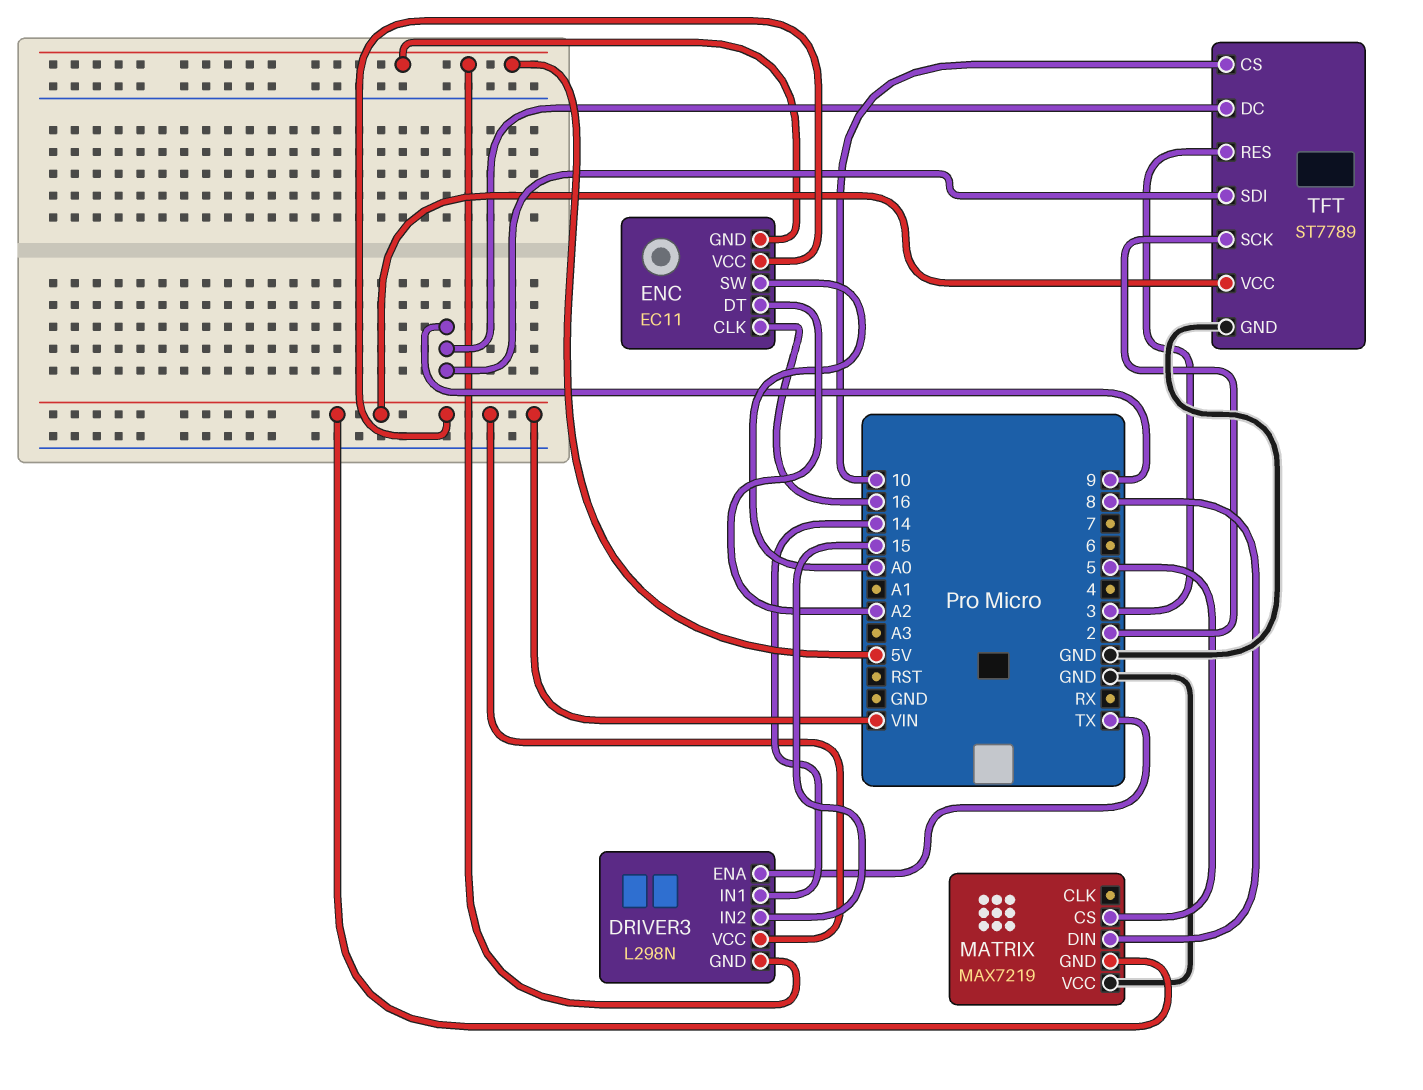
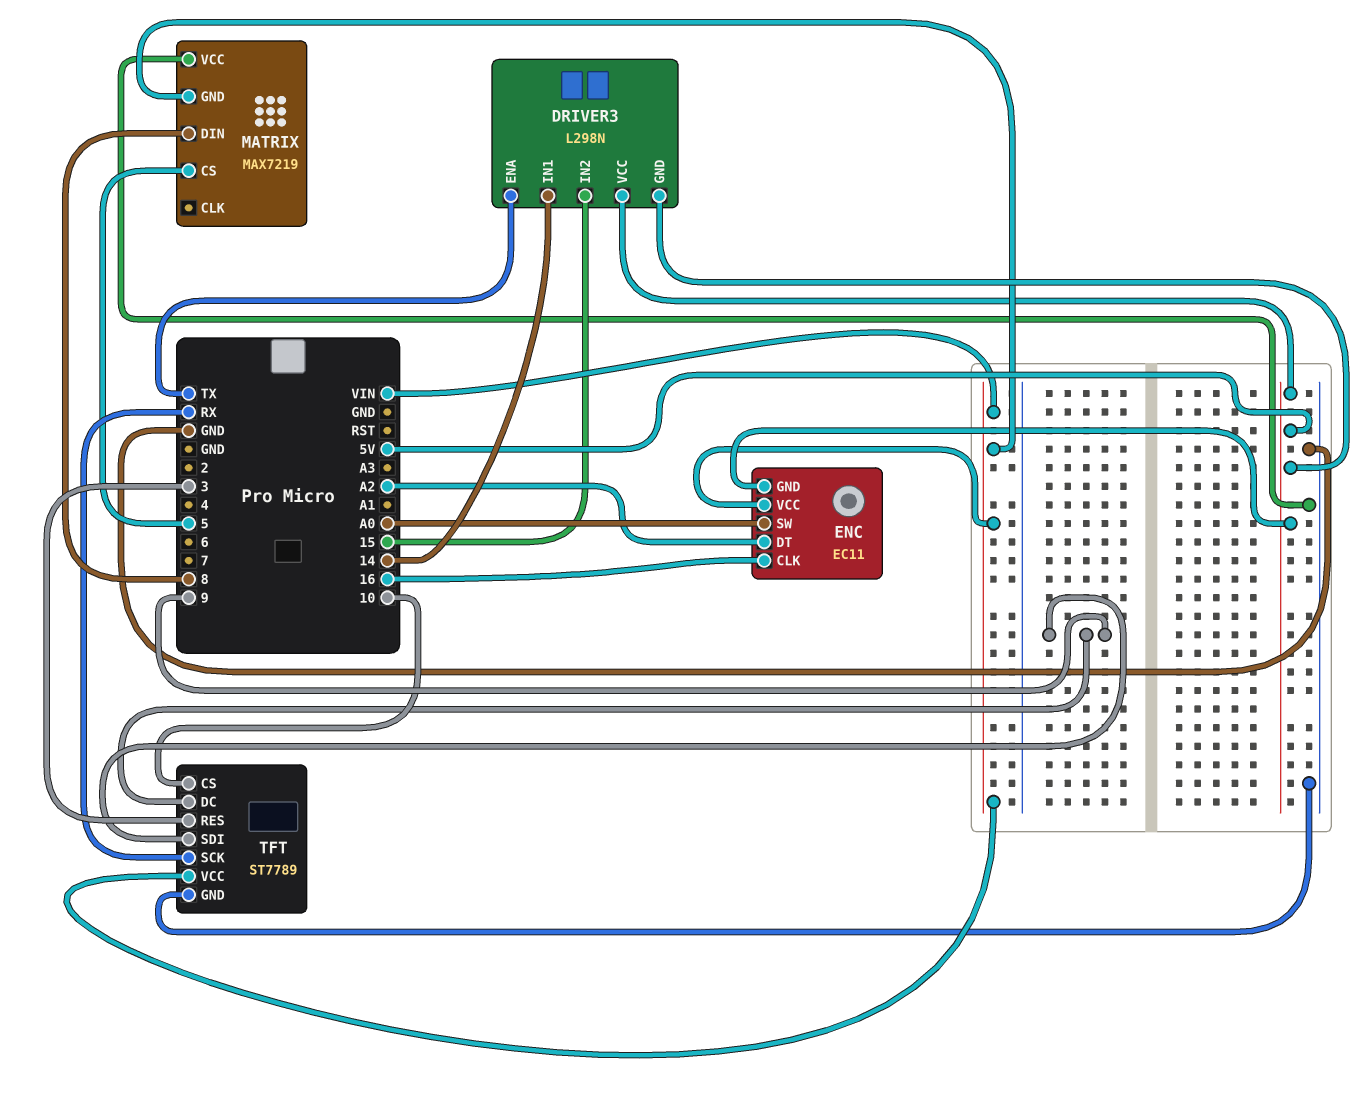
DRIVER3 pin VCC: VIN -> 5V
TFT pin SCK: 2 -> RX

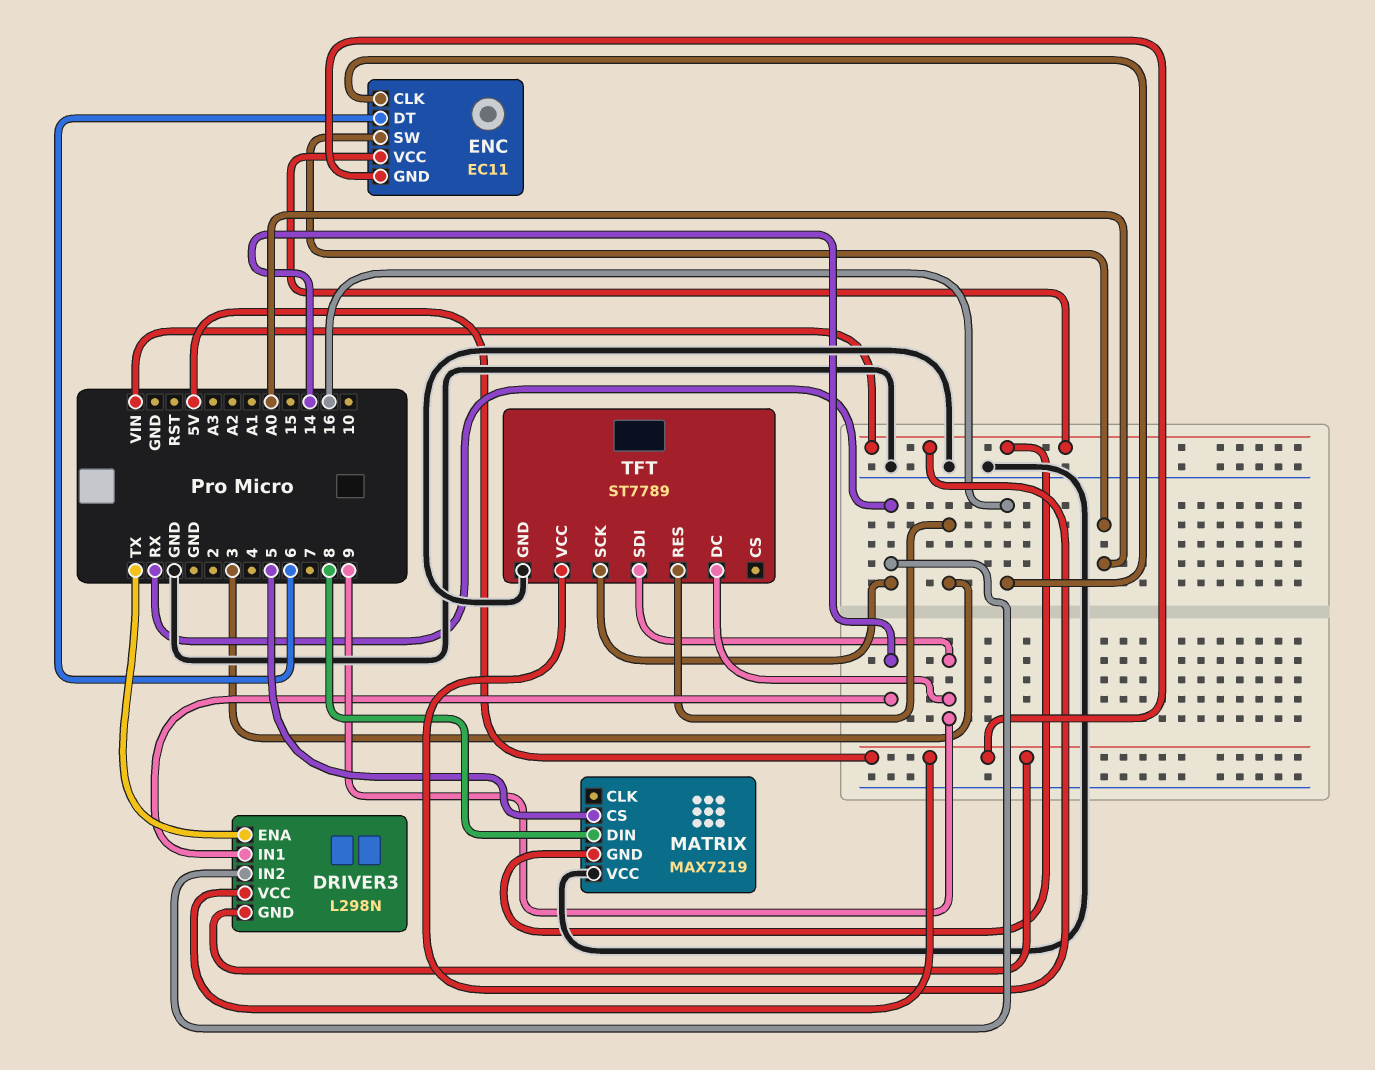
DRIVER3 pin IN2: 15 -> RX
ENC pin DT: A2 -> 6
TFT pin CS: 10 -> none

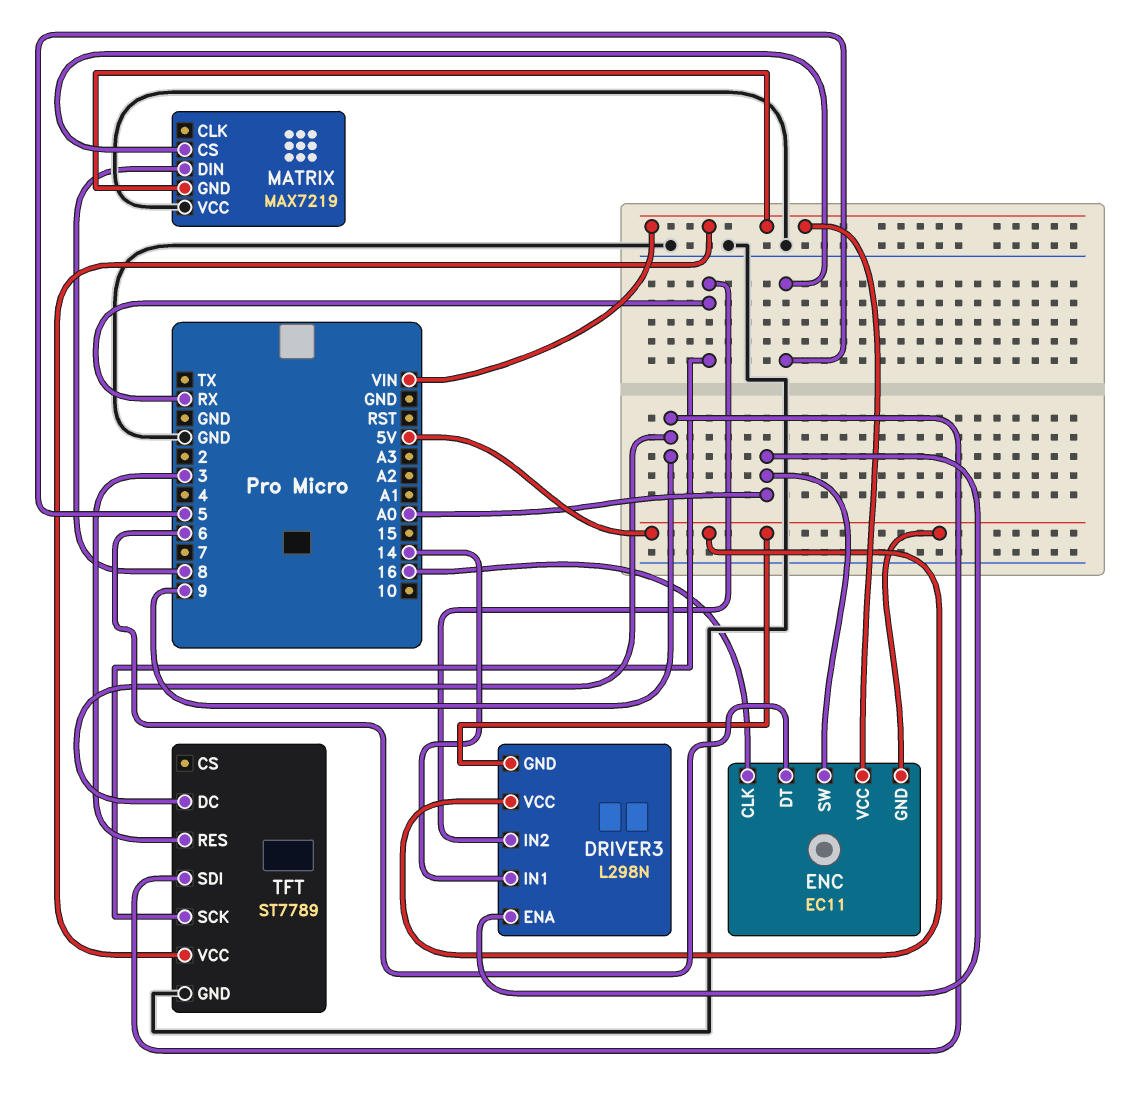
DRIVER3 pin ENA: TX -> A0

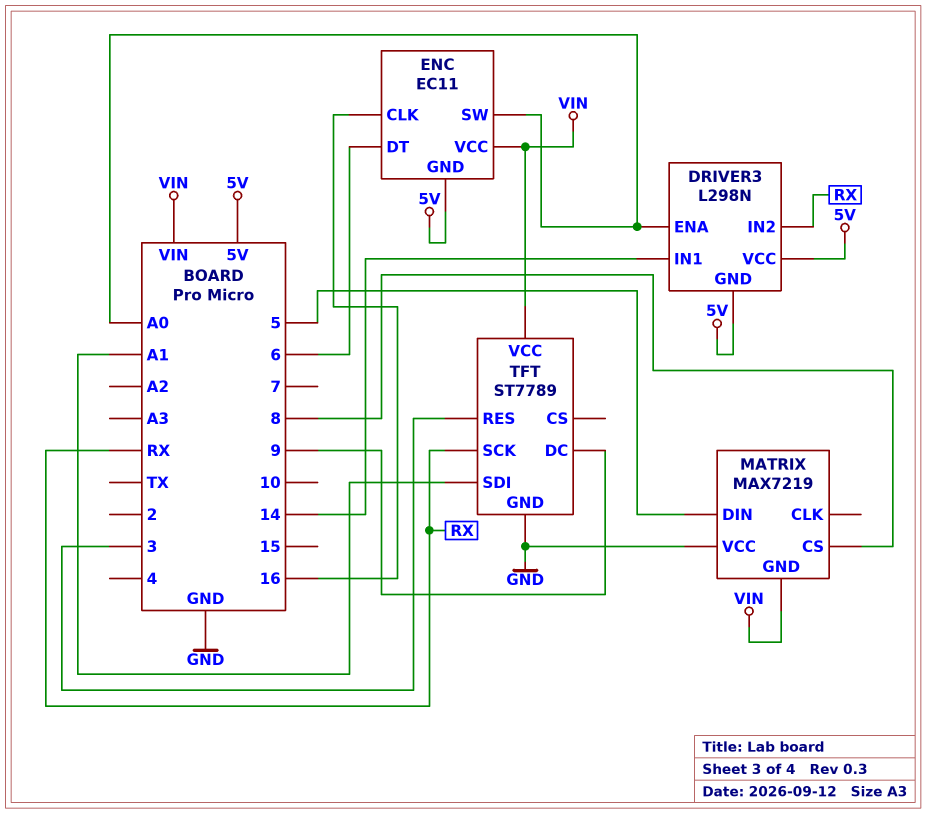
MATRIX pin CS: 5 -> 8
MATRIX pin DIN: 8 -> 5
TFT pin SDI: 9 -> A1

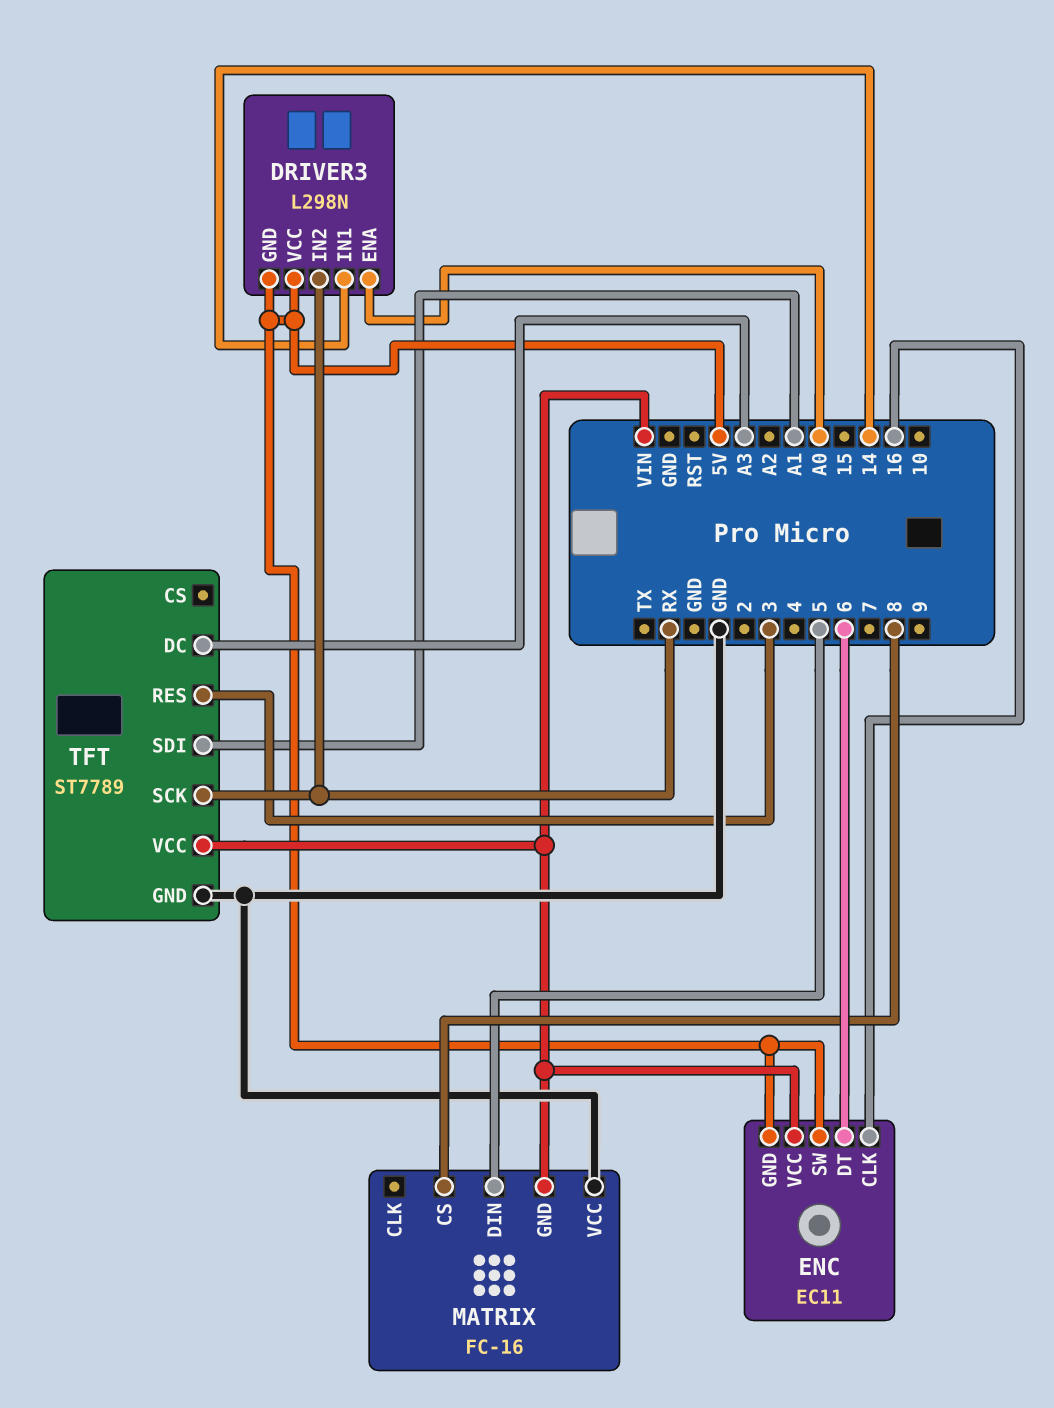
ENC pin SW: A0 -> 5V
MATRIX: MAX7219 -> FC-16
TFT pin DC: 9 -> A3

